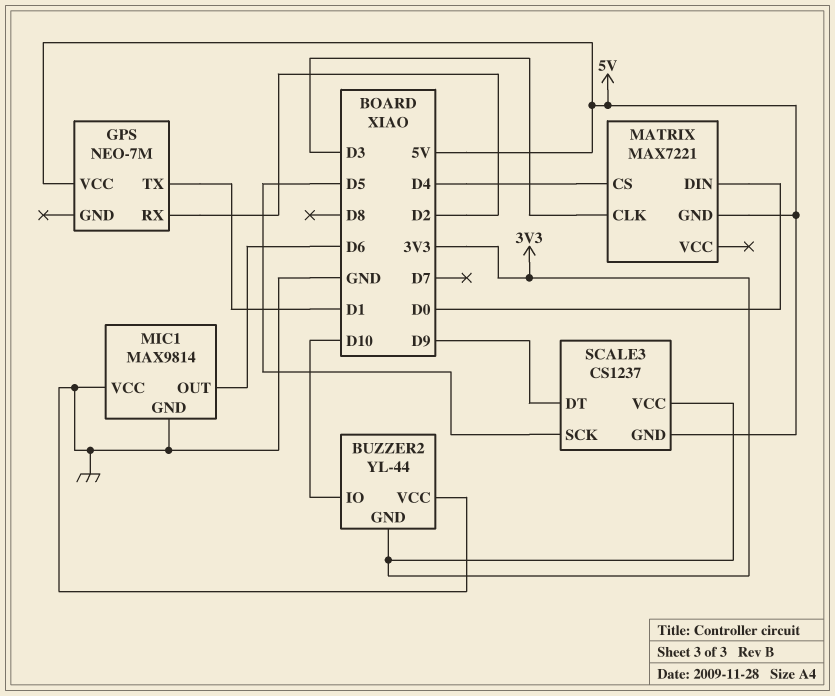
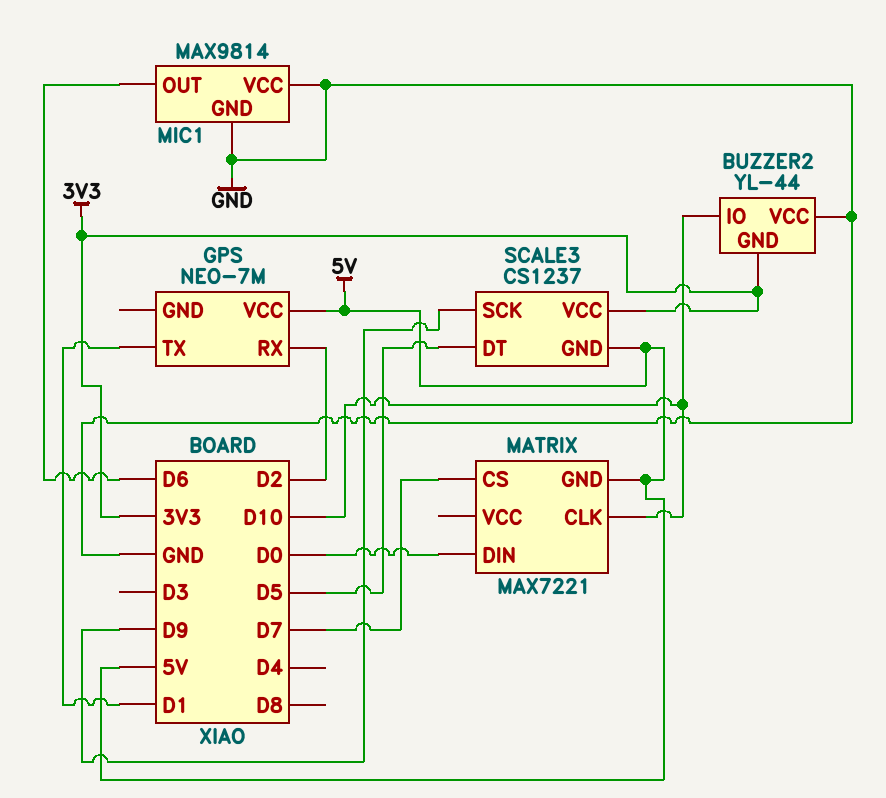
MATRIX pin CLK: D3 -> D10
MATRIX pin CS: D4 -> D7
SCALE3 pin DT: D9 -> D5
SCALE3 pin SCK: D5 -> D9

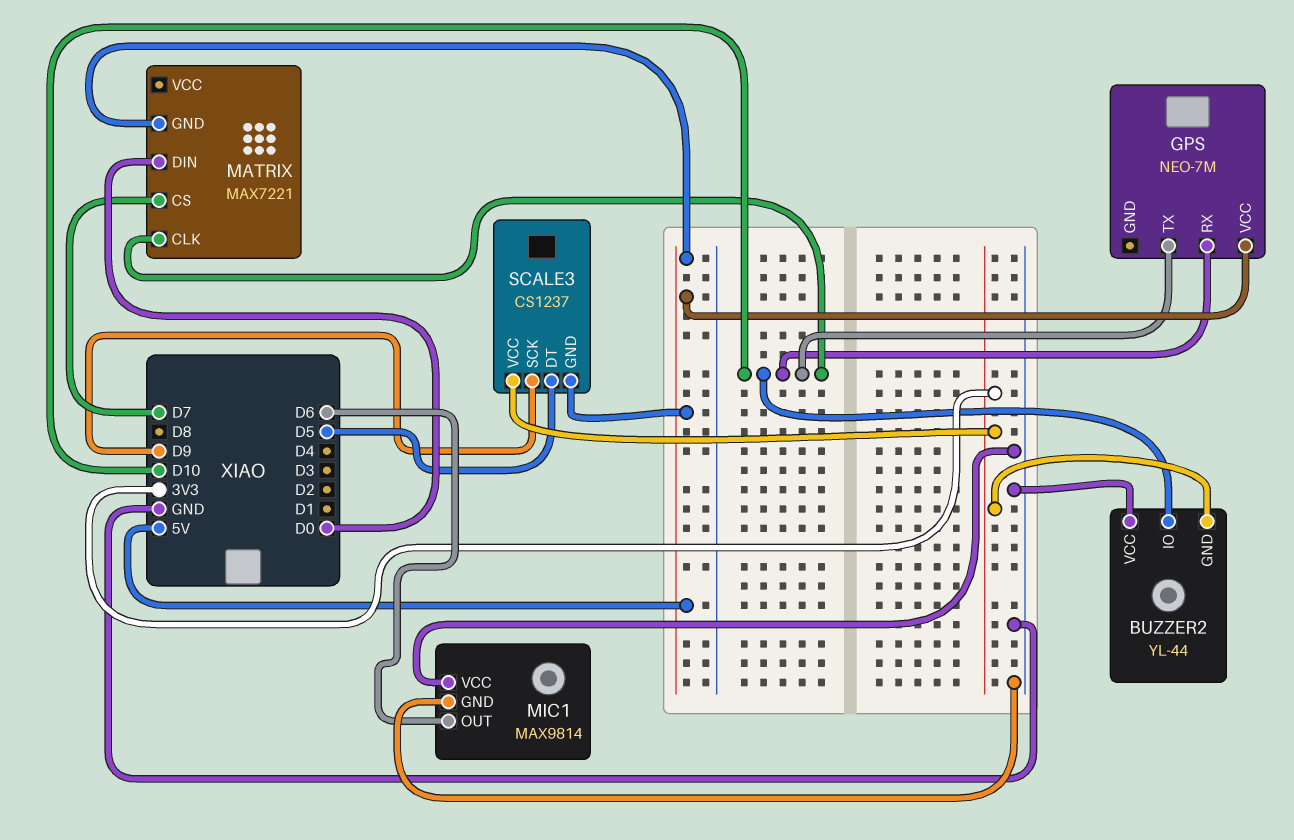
GPS pin RX: D2 -> D10
GPS pin TX: D1 -> D10

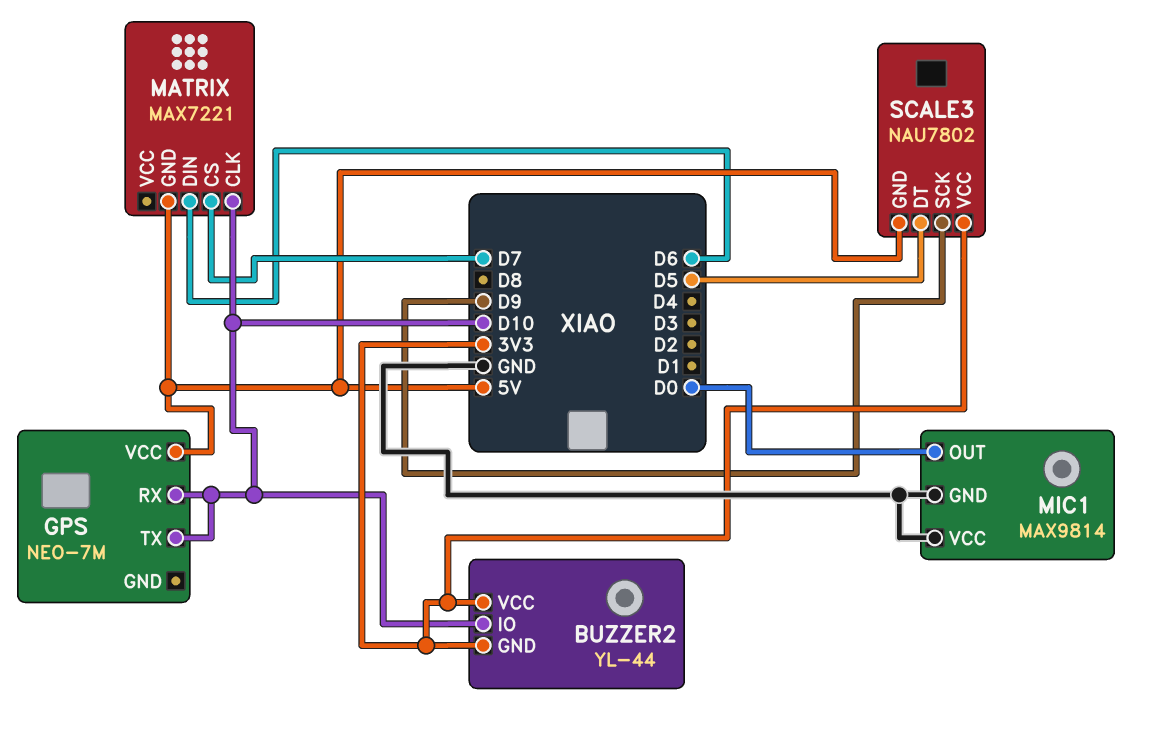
BUZZER2 pin VCC: GND -> 3V3
MATRIX pin DIN: D0 -> D6
MIC1 pin OUT: D6 -> D0
SCALE3: CS1237 -> NAU7802

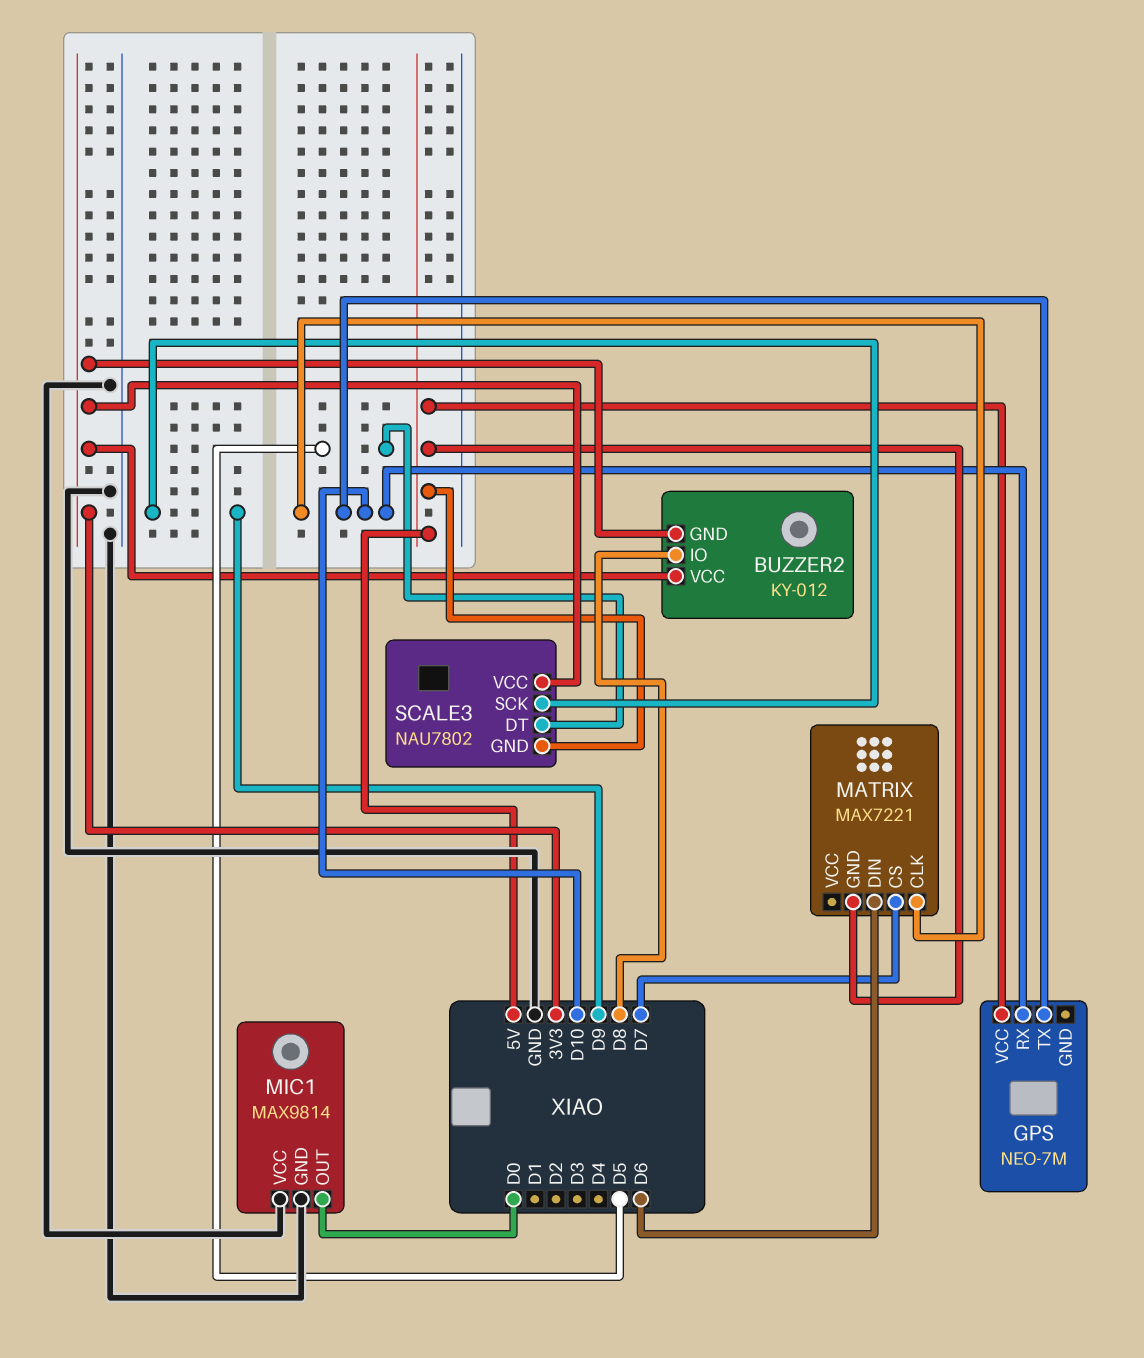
BUZZER2: YL-44 -> KY-012
BUZZER2 pin IO: D10 -> D8

